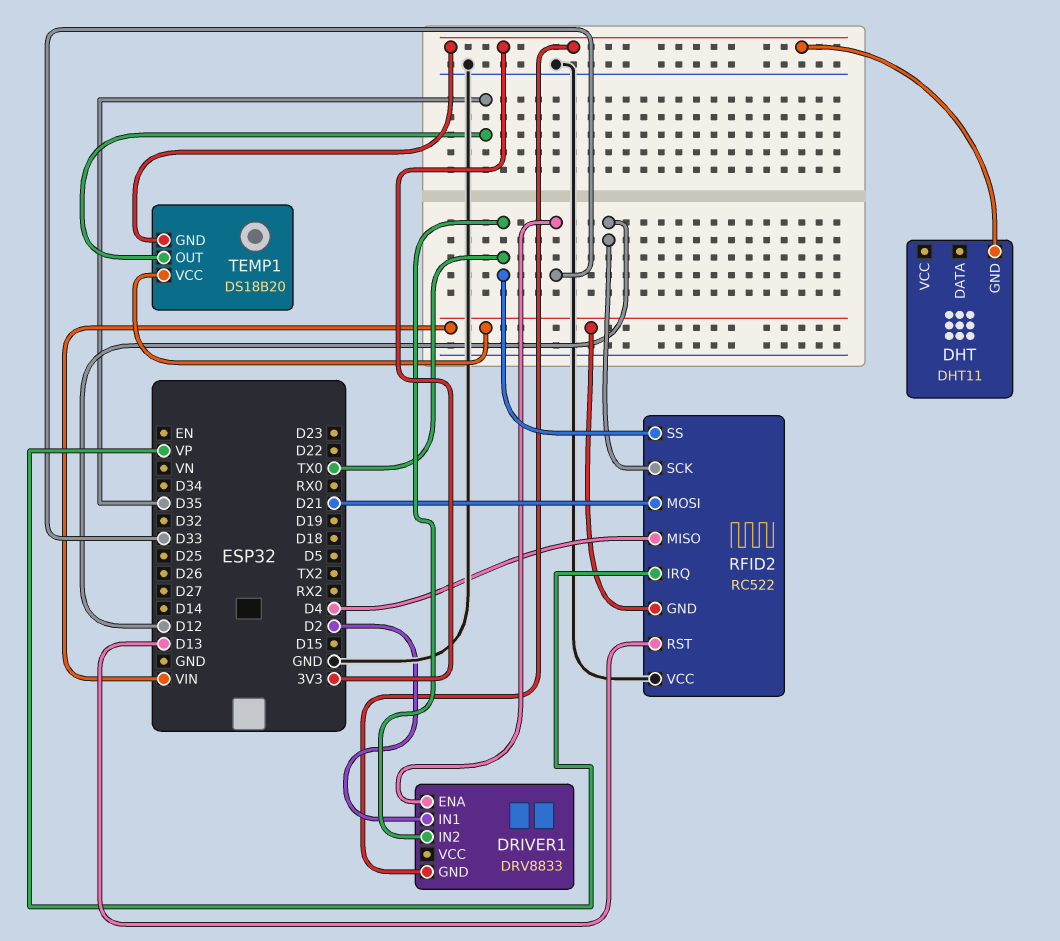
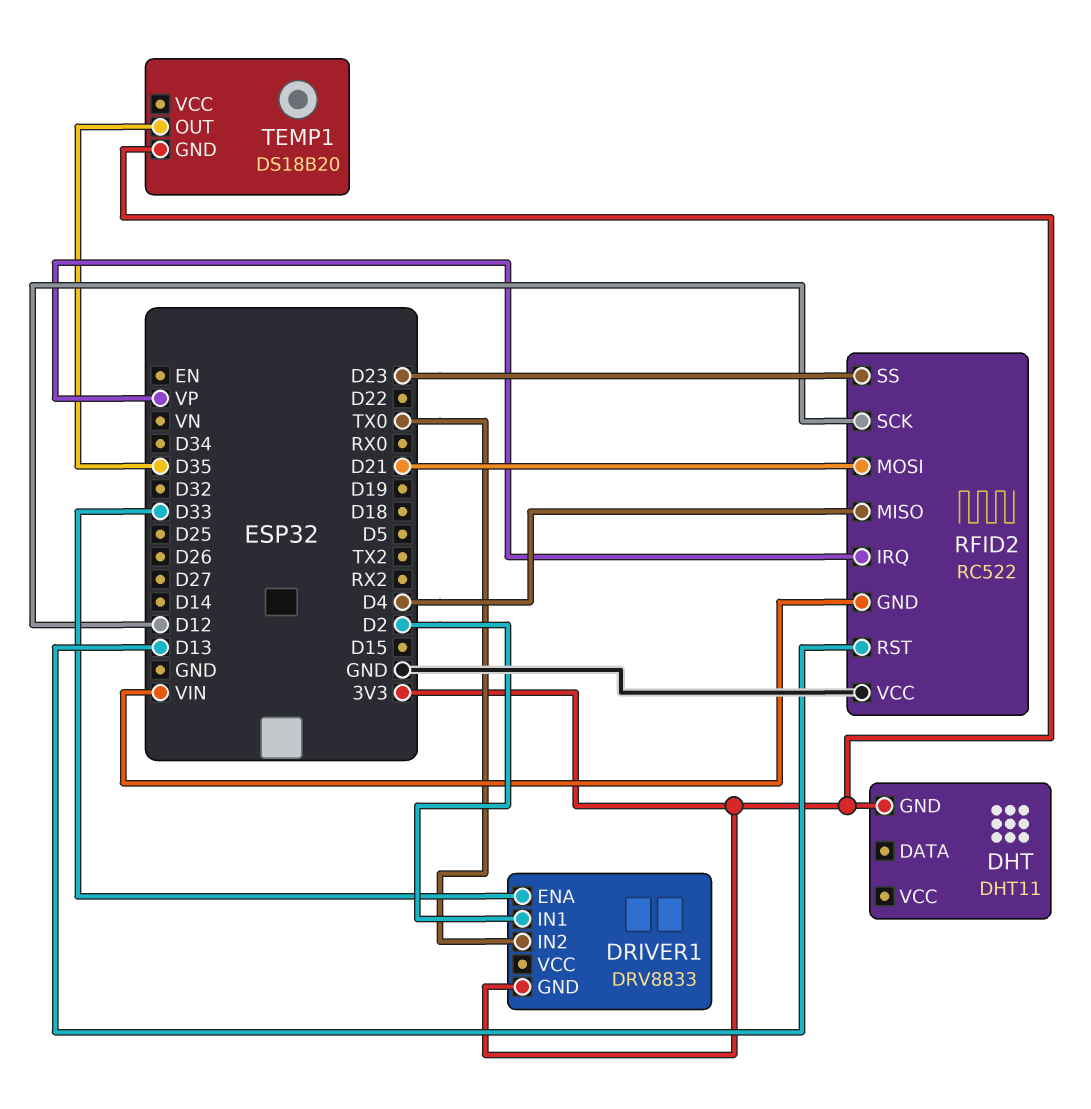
RFID2 pin SS: TX0 -> D23
TEMP1 pin VCC: VIN -> none

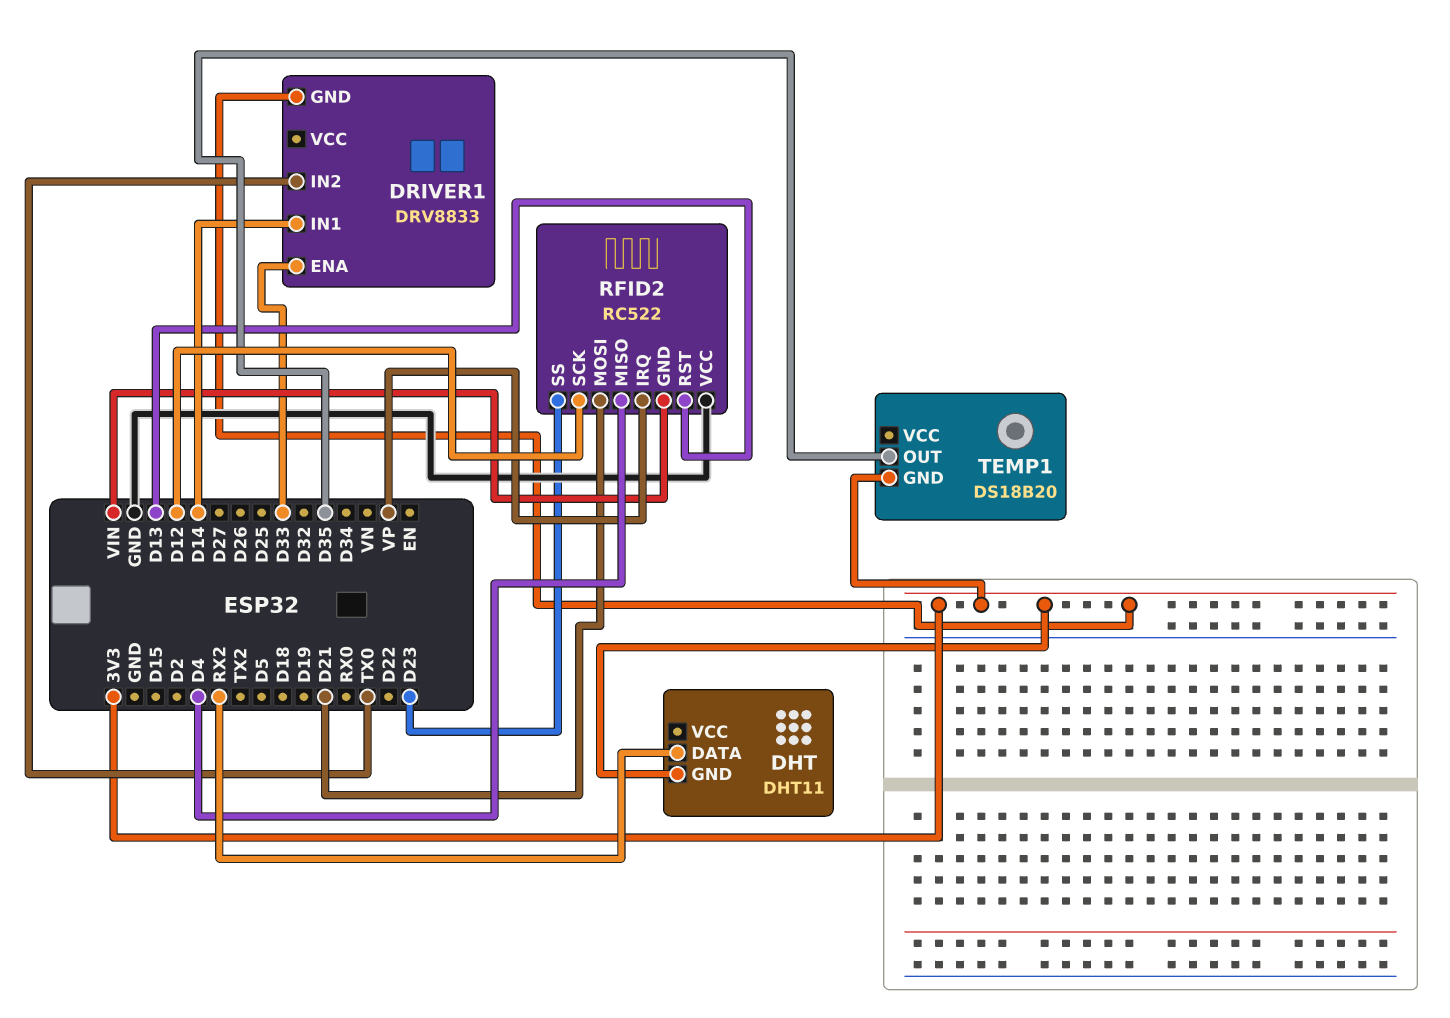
DHT pin DATA: none -> RX2
DRIVER1 pin IN1: D2 -> D14

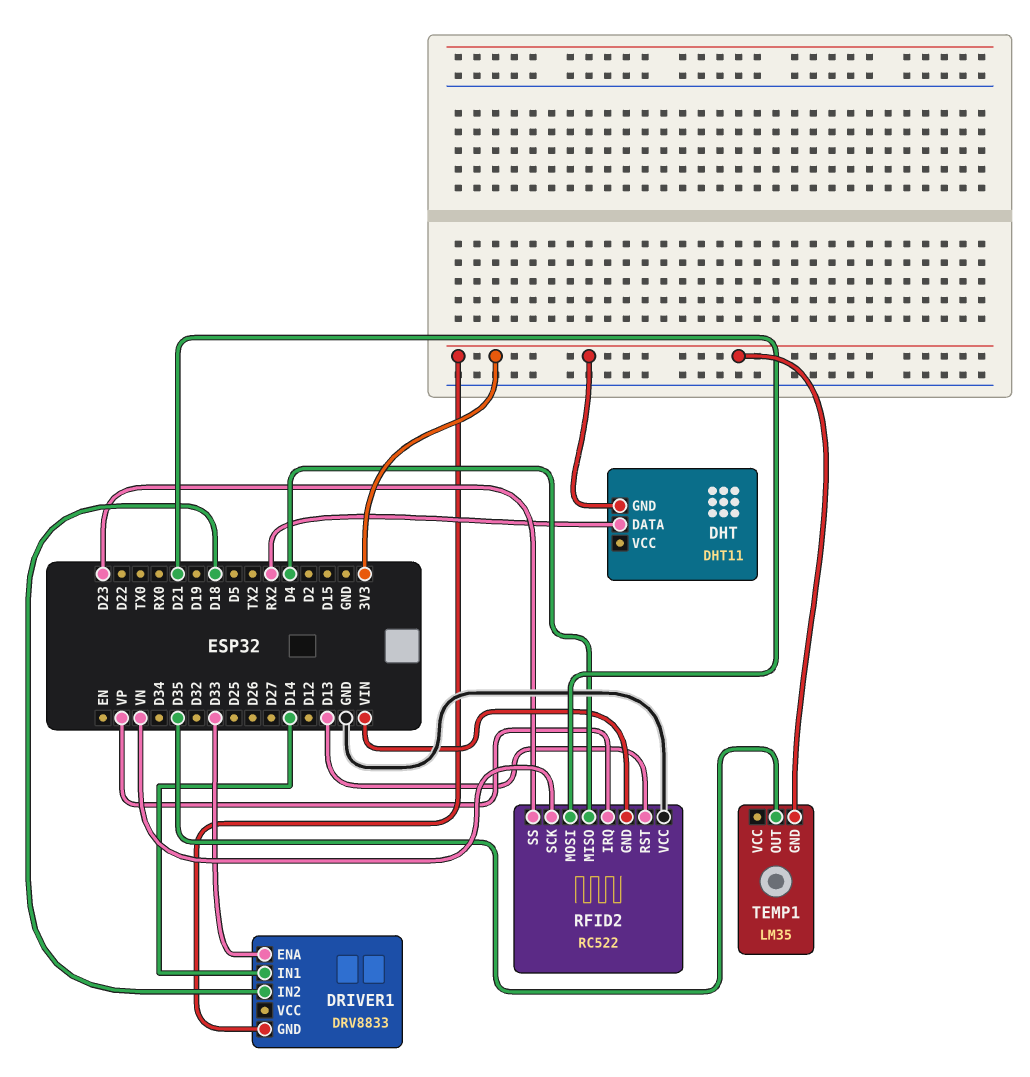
DRIVER1 pin IN2: TX0 -> D18
RFID2 pin SCK: D12 -> VN
TEMP1: DS18B20 -> LM35

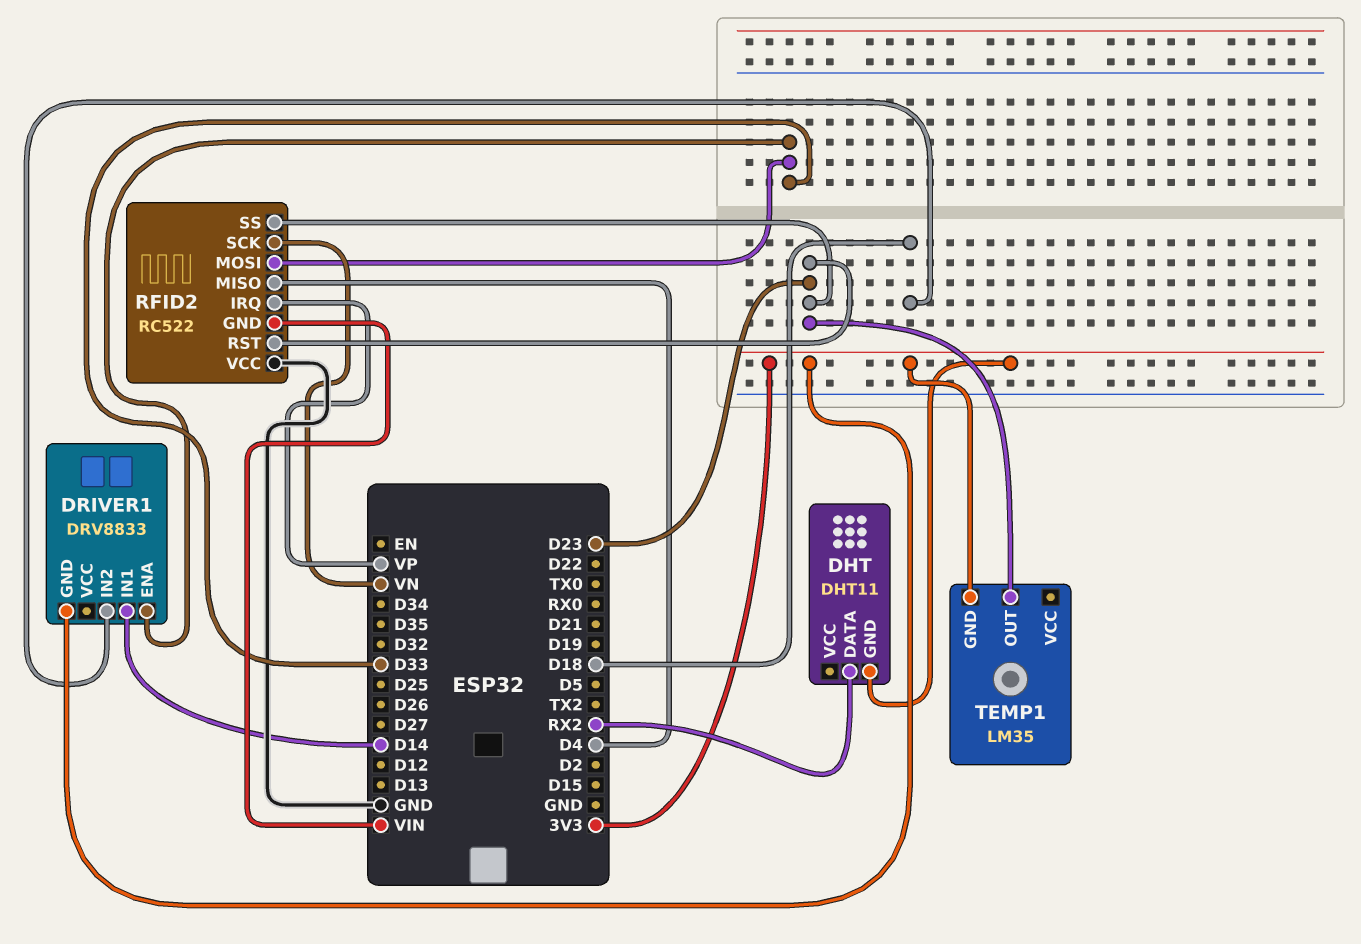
RFID2 pin MOSI: D21 -> D33
RFID2 pin RST: D13 -> D23
TEMP1 pin OUT: D35 -> D23

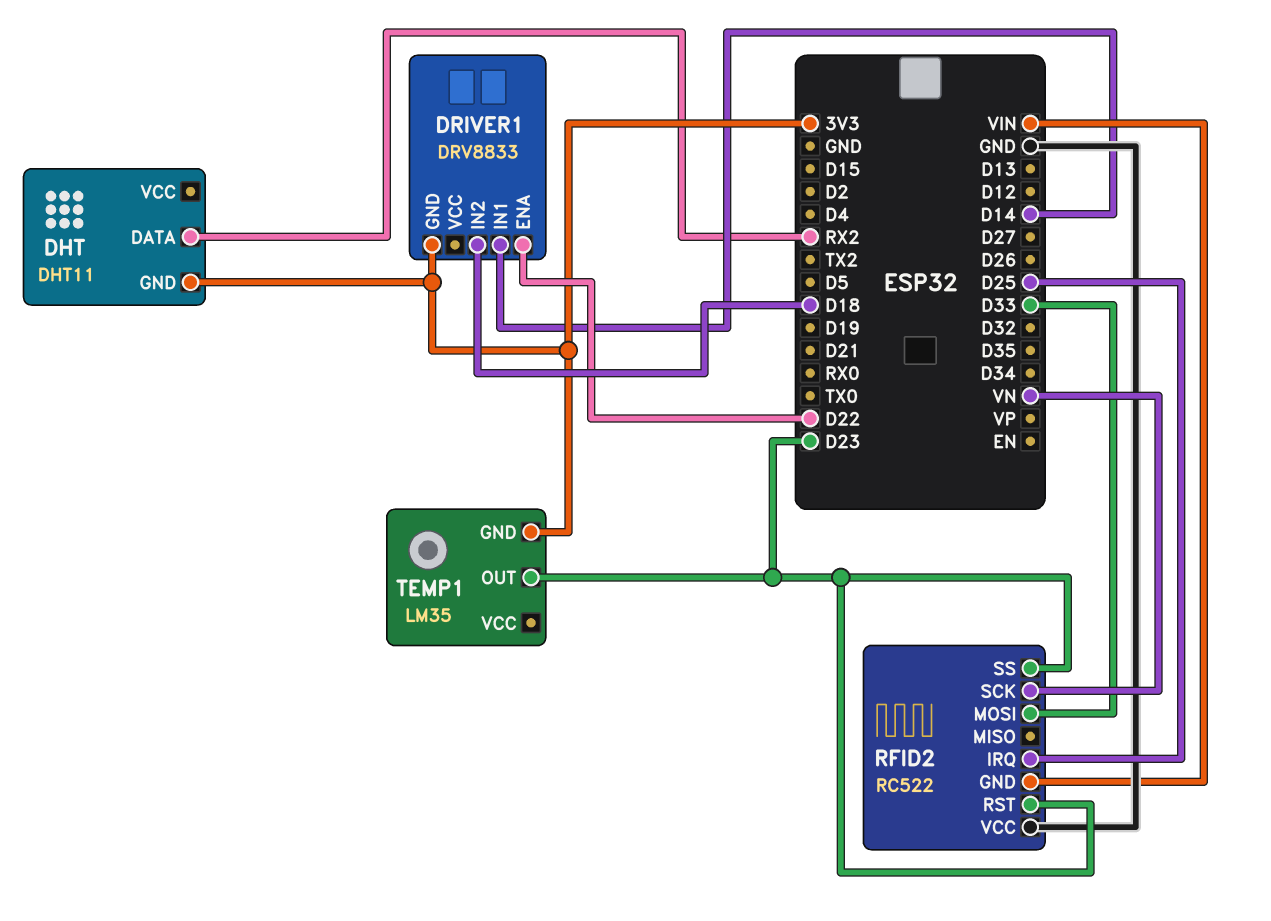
DRIVER1 pin ENA: D33 -> D22
RFID2 pin IRQ: VP -> D25
RFID2 pin MISO: D4 -> none

